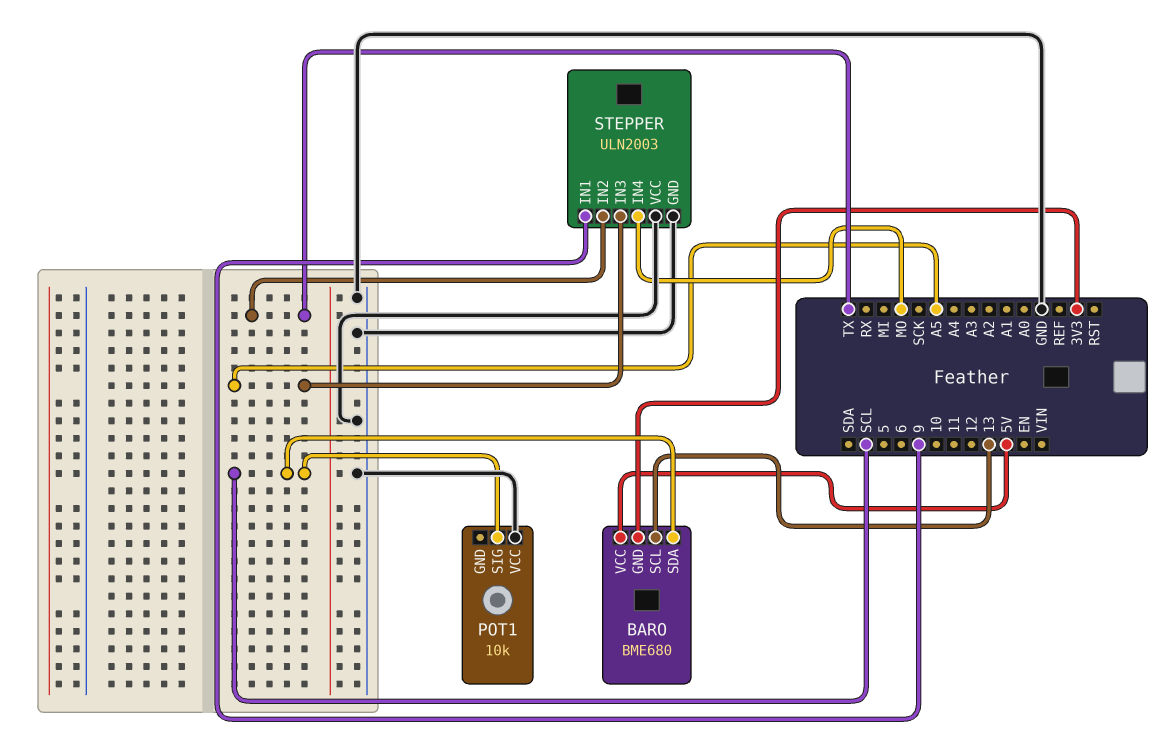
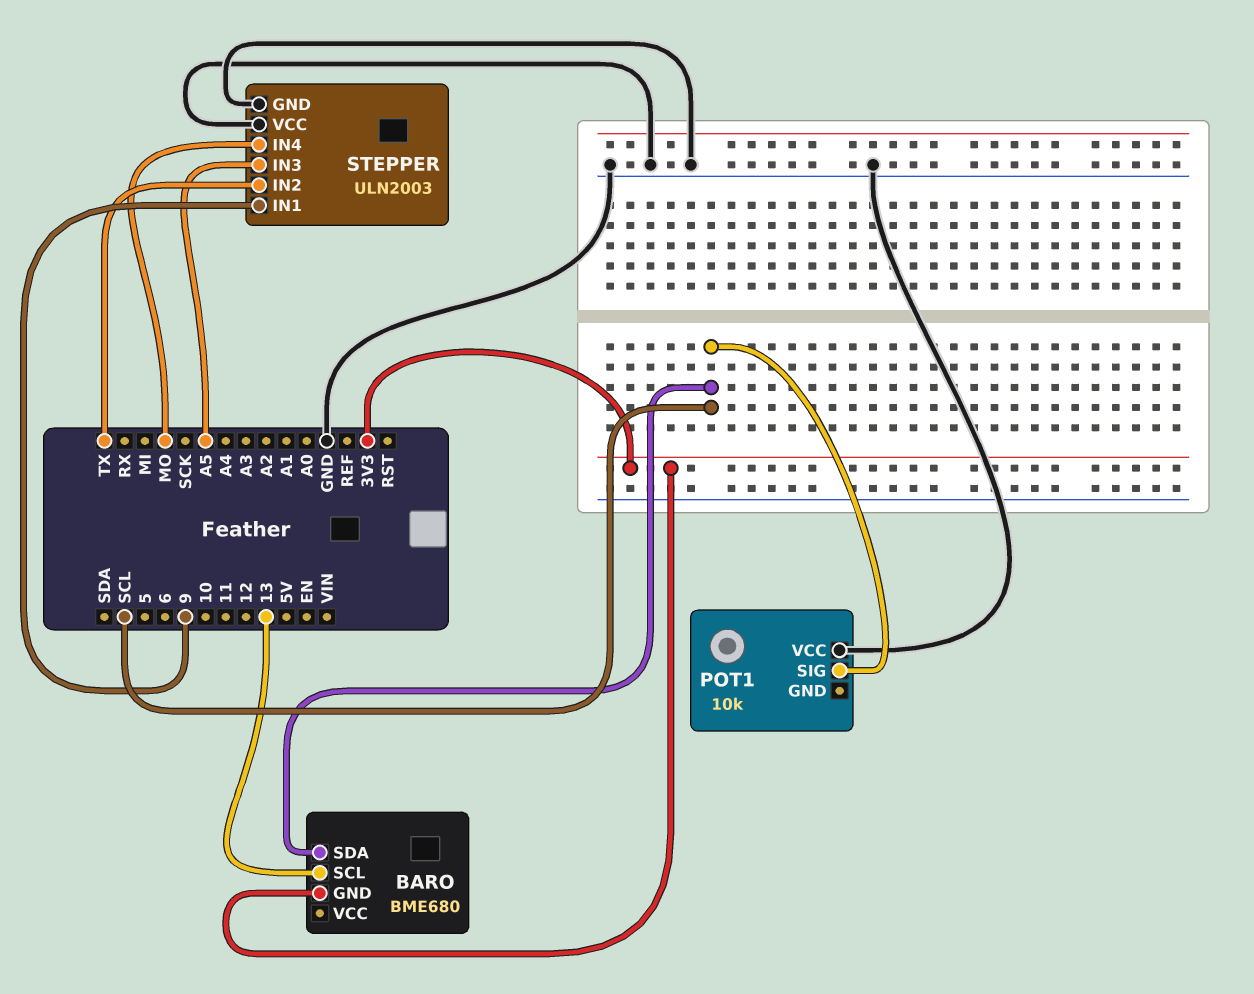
BARO pin VCC: 5V -> none

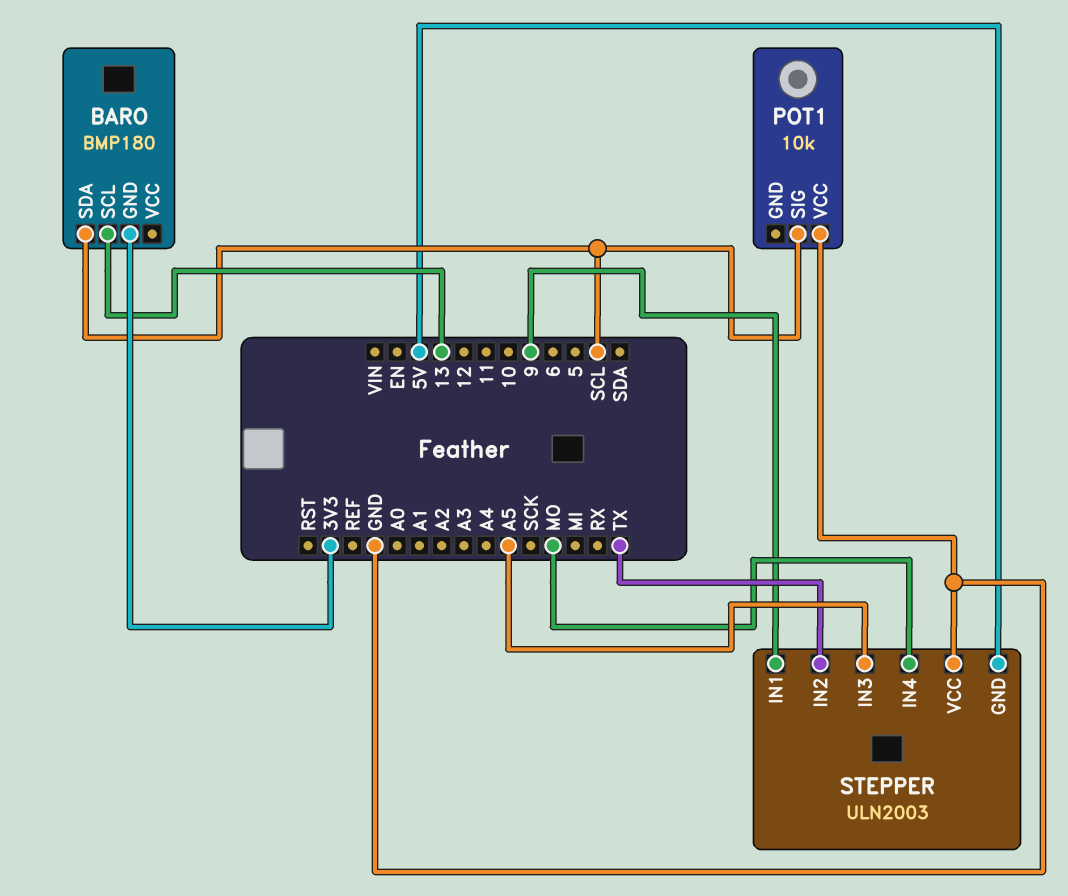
BARO: BME680 -> BMP180
STEPPER pin GND: GND -> 5V

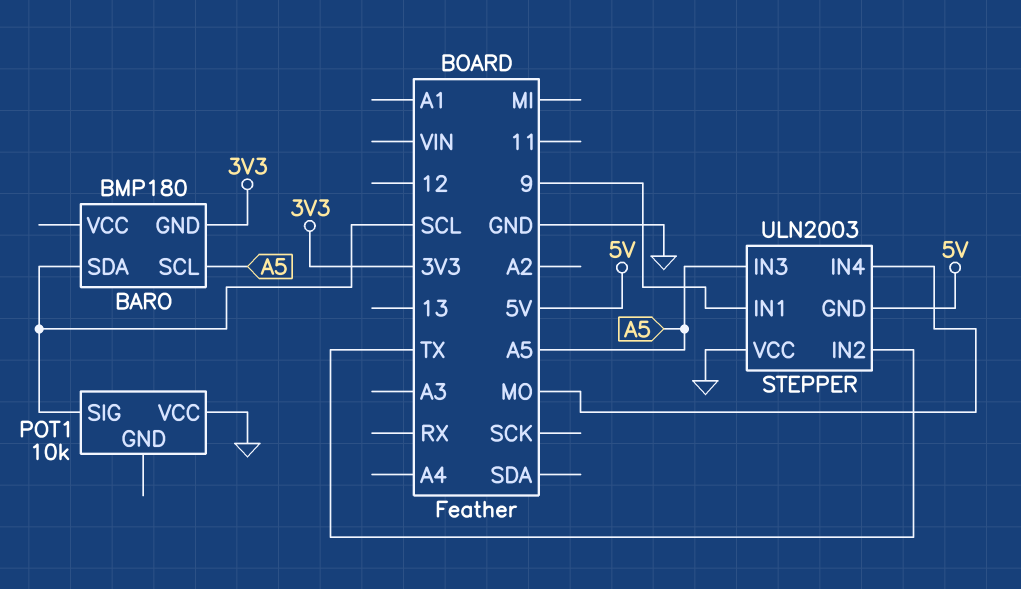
BARO pin SCL: 13 -> A5

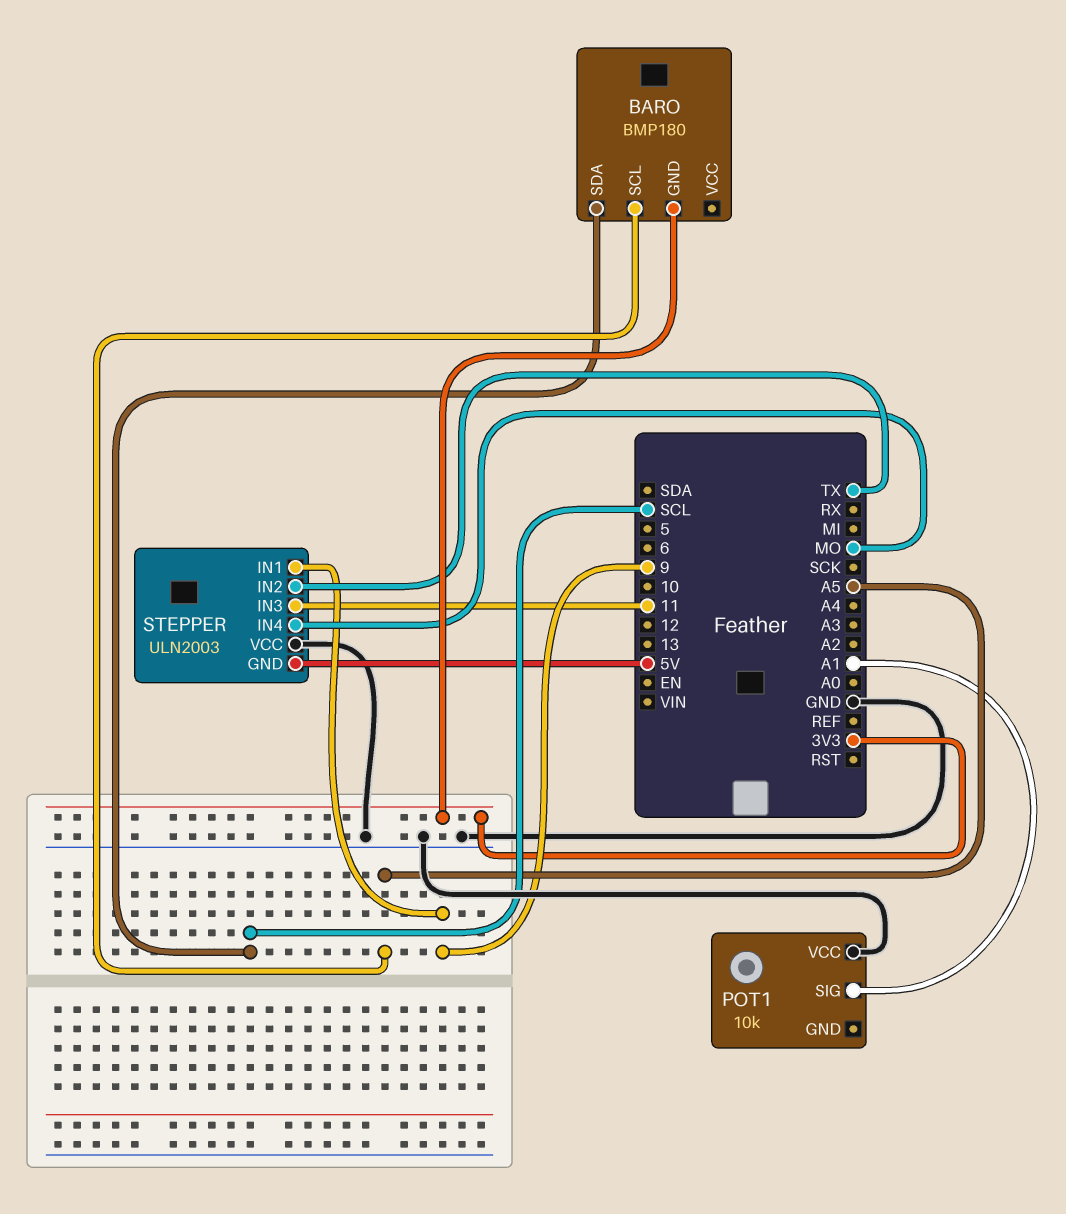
POT1 pin SIG: SCL -> A1
STEPPER pin IN3: A5 -> 11

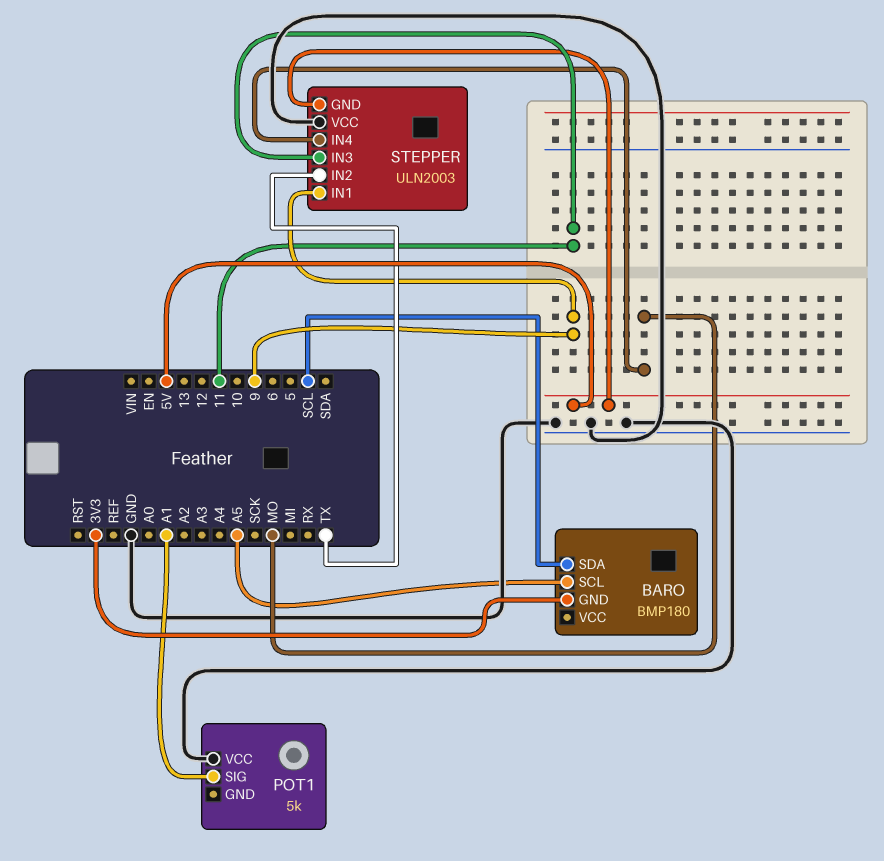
POT1: 10k -> 5k

